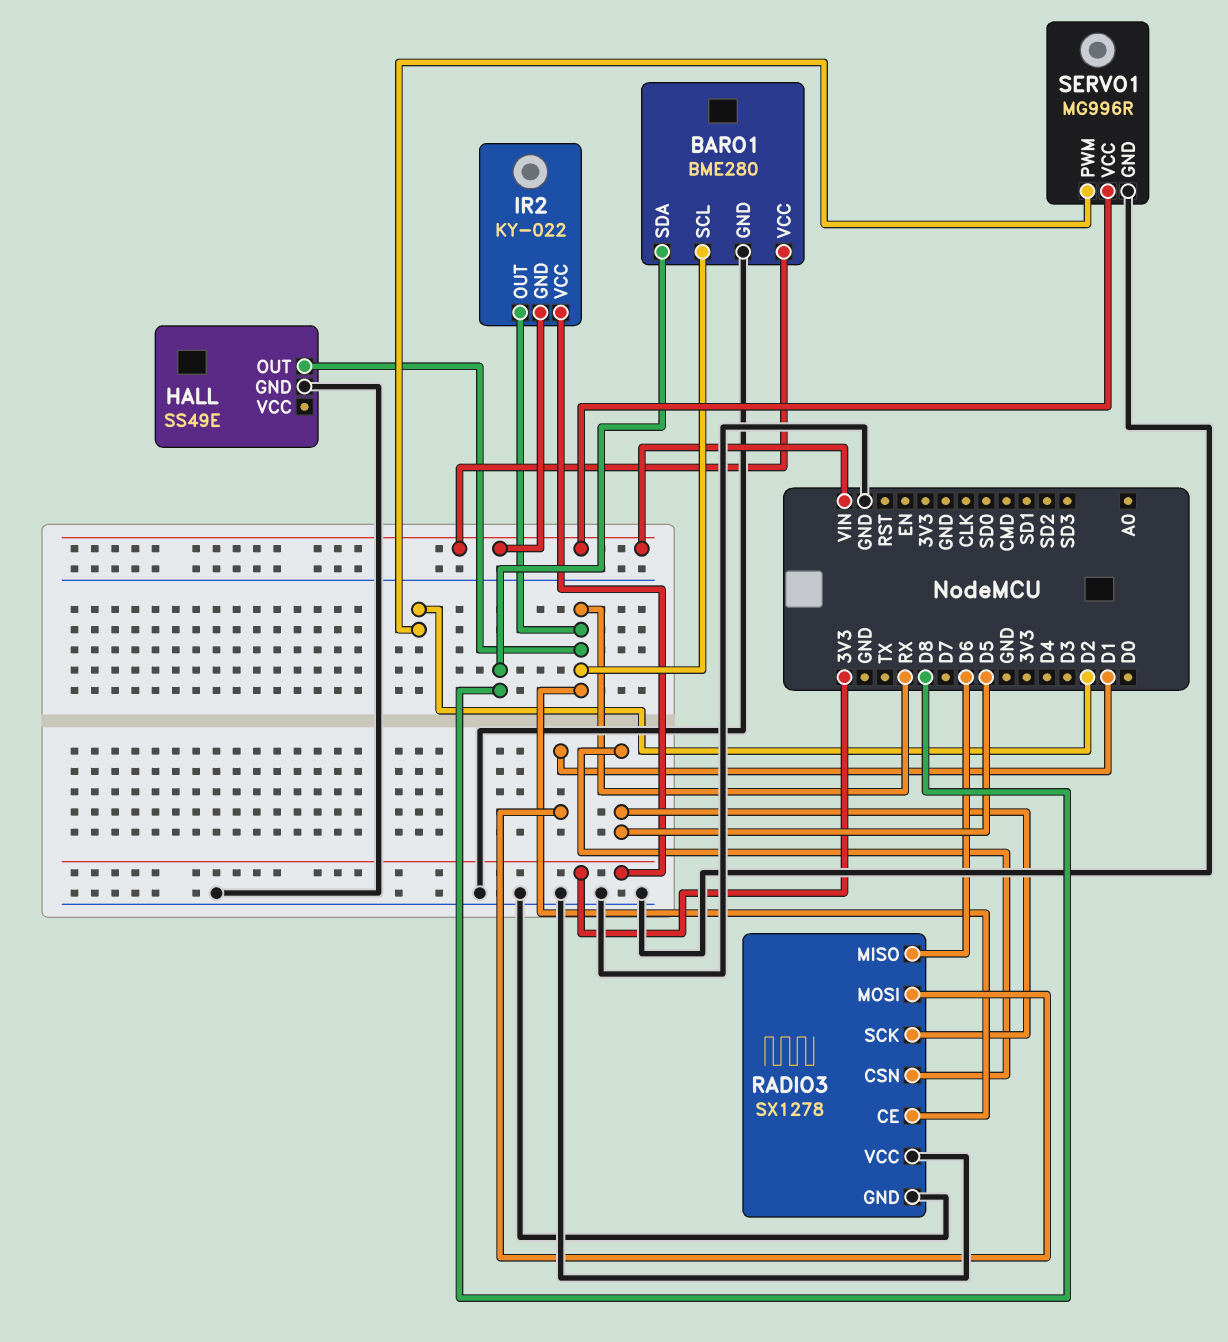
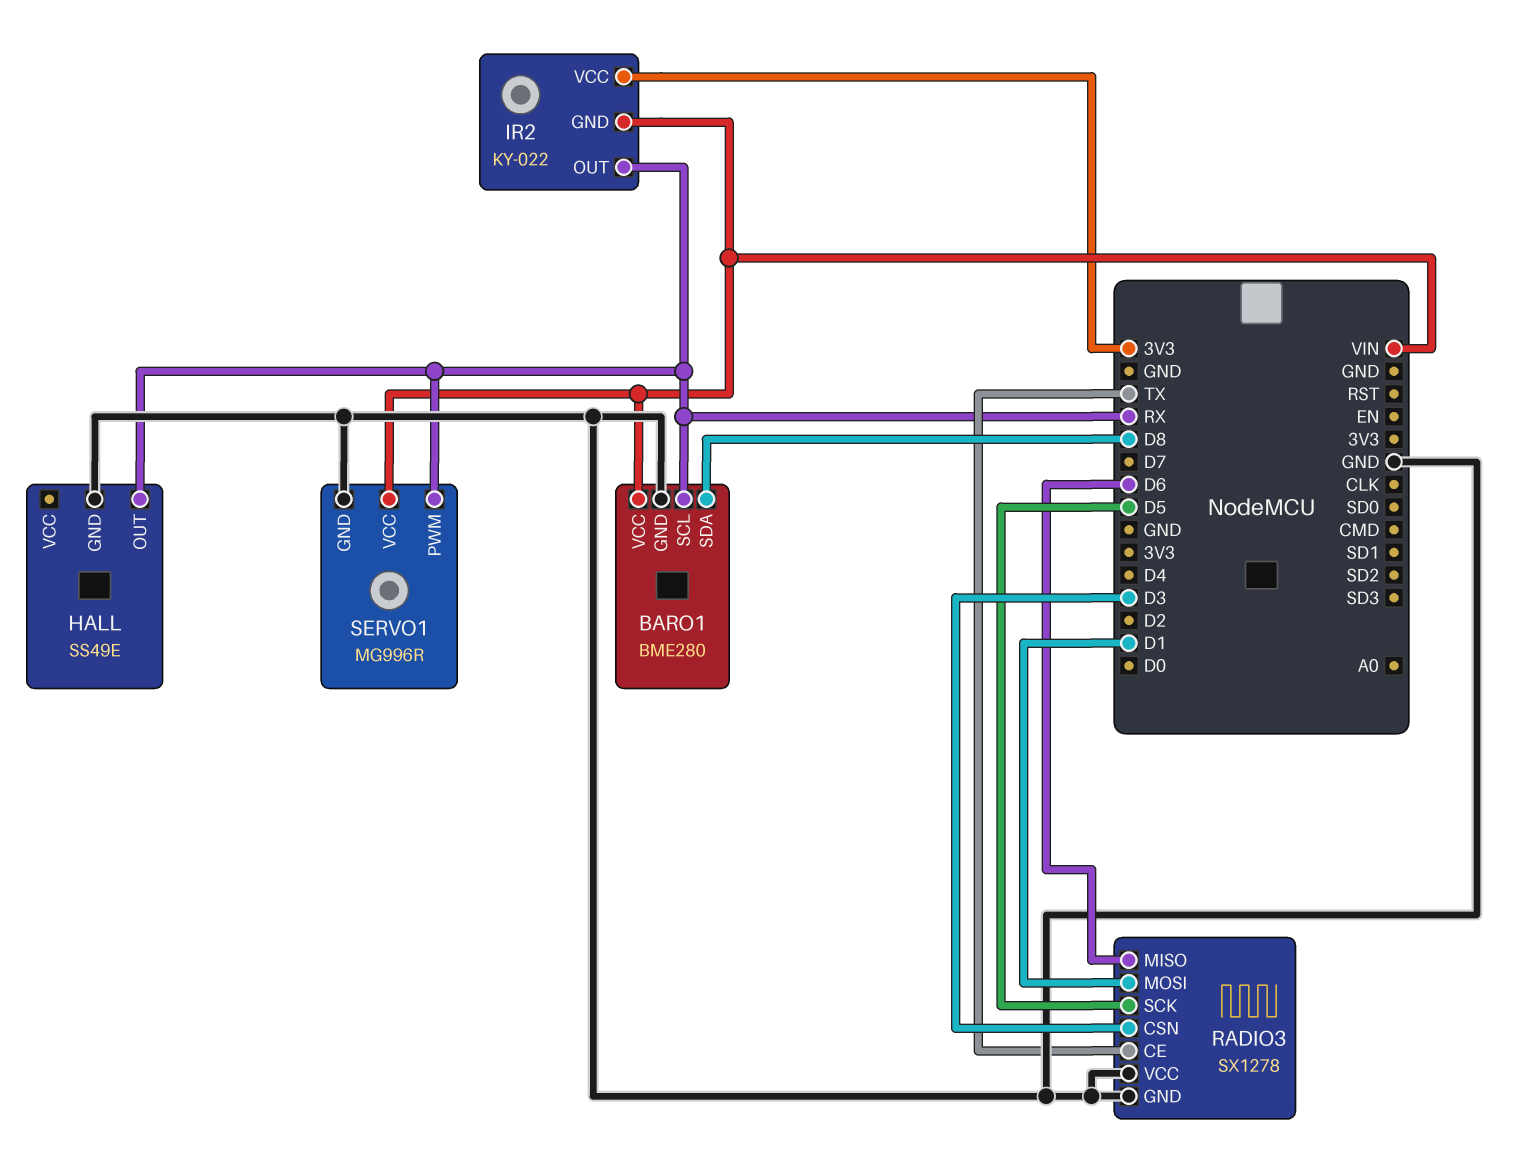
RADIO3 pin CE: RX -> TX
RADIO3 pin CSN: D5 -> D3
SERVO1 pin PWM: D2 -> RX

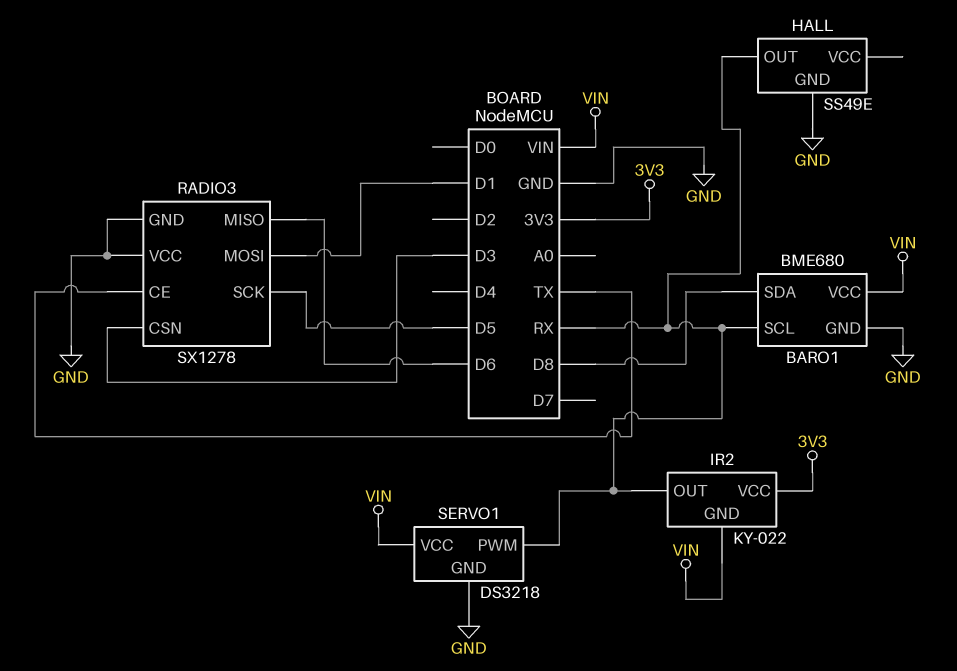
BARO1: BME280 -> BME680
SERVO1: MG996R -> DS3218

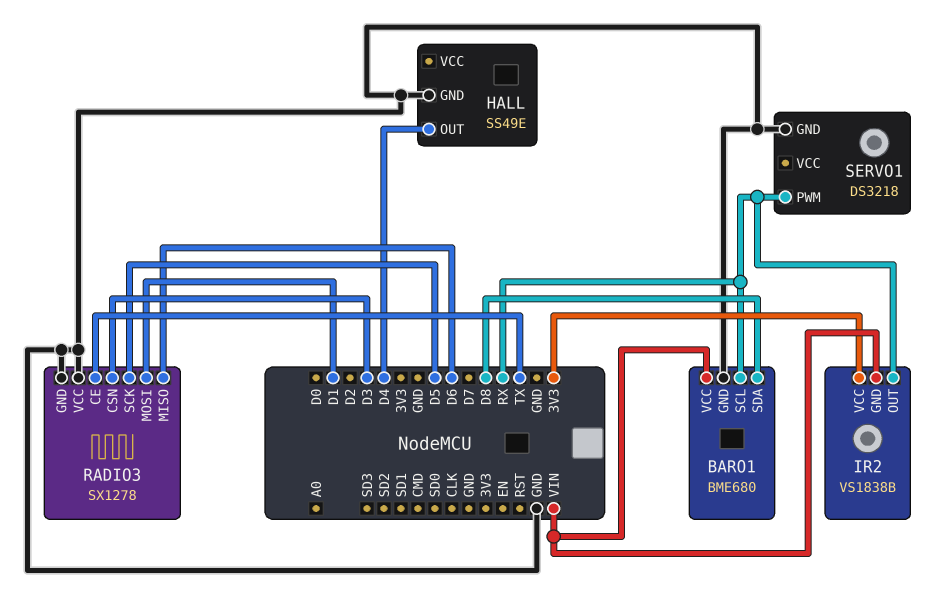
HALL pin OUT: RX -> D4
IR2: KY-022 -> VS1838B
SERVO1 pin VCC: VIN -> none

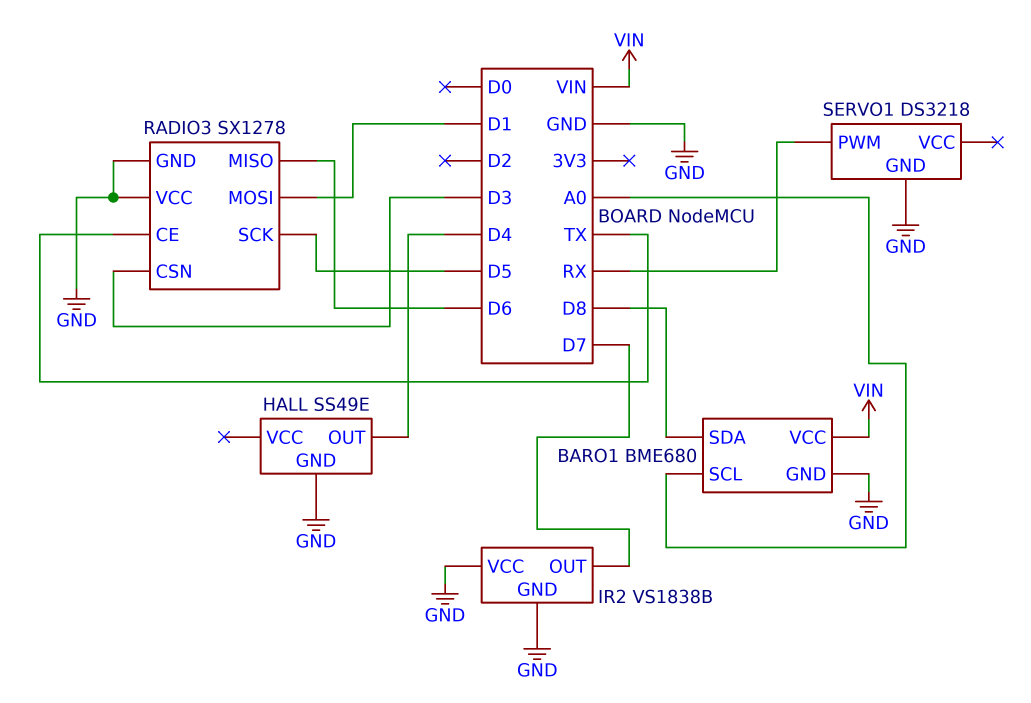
BARO1 pin SCL: RX -> A0
IR2 pin GND: VIN -> GND
IR2 pin OUT: RX -> D7
IR2 pin VCC: 3V3 -> GND

